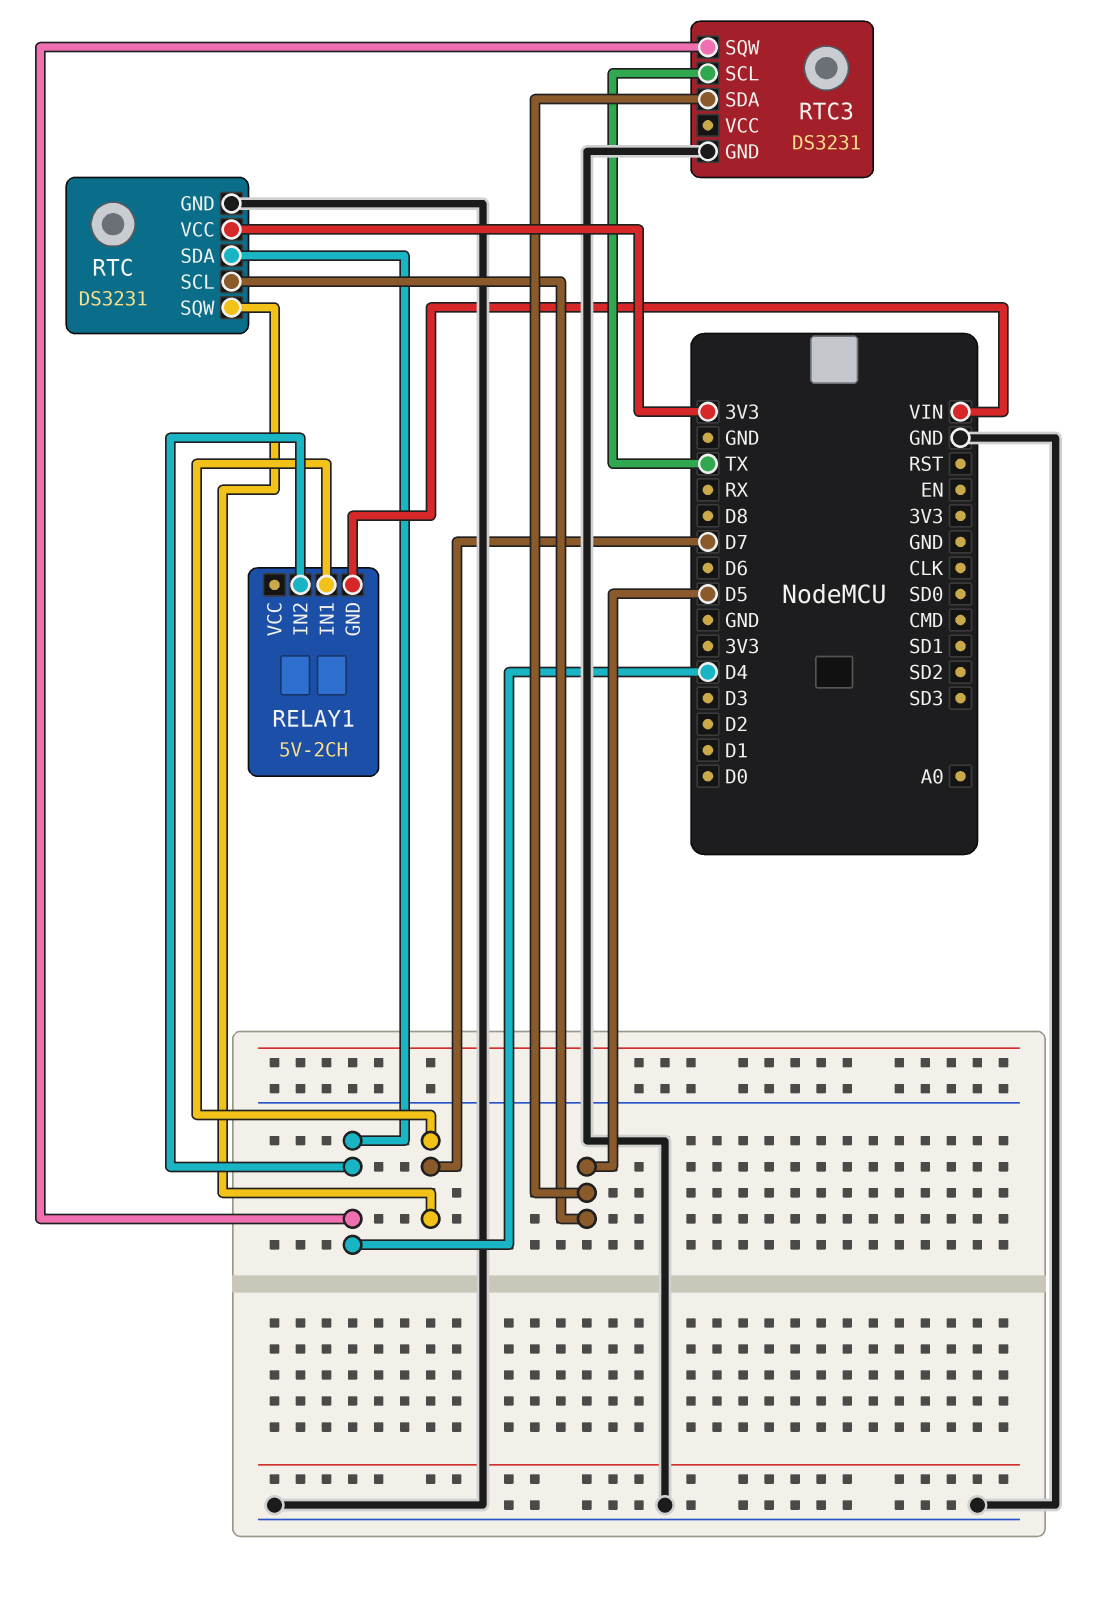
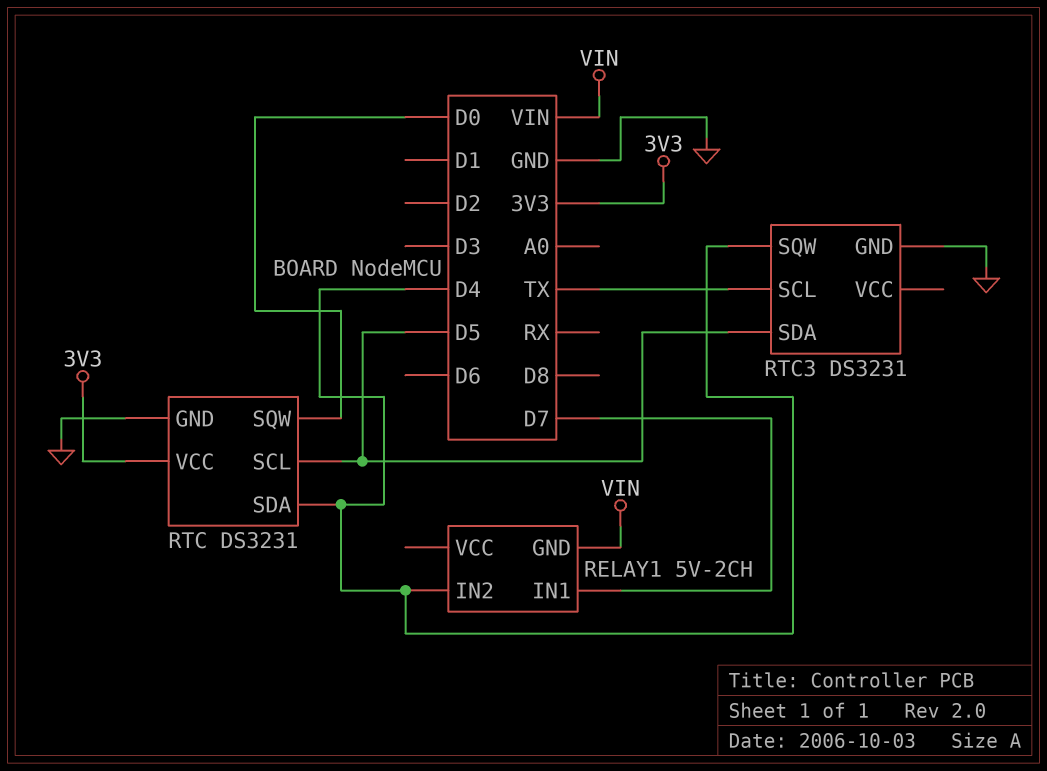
RTC pin SQW: D7 -> D0

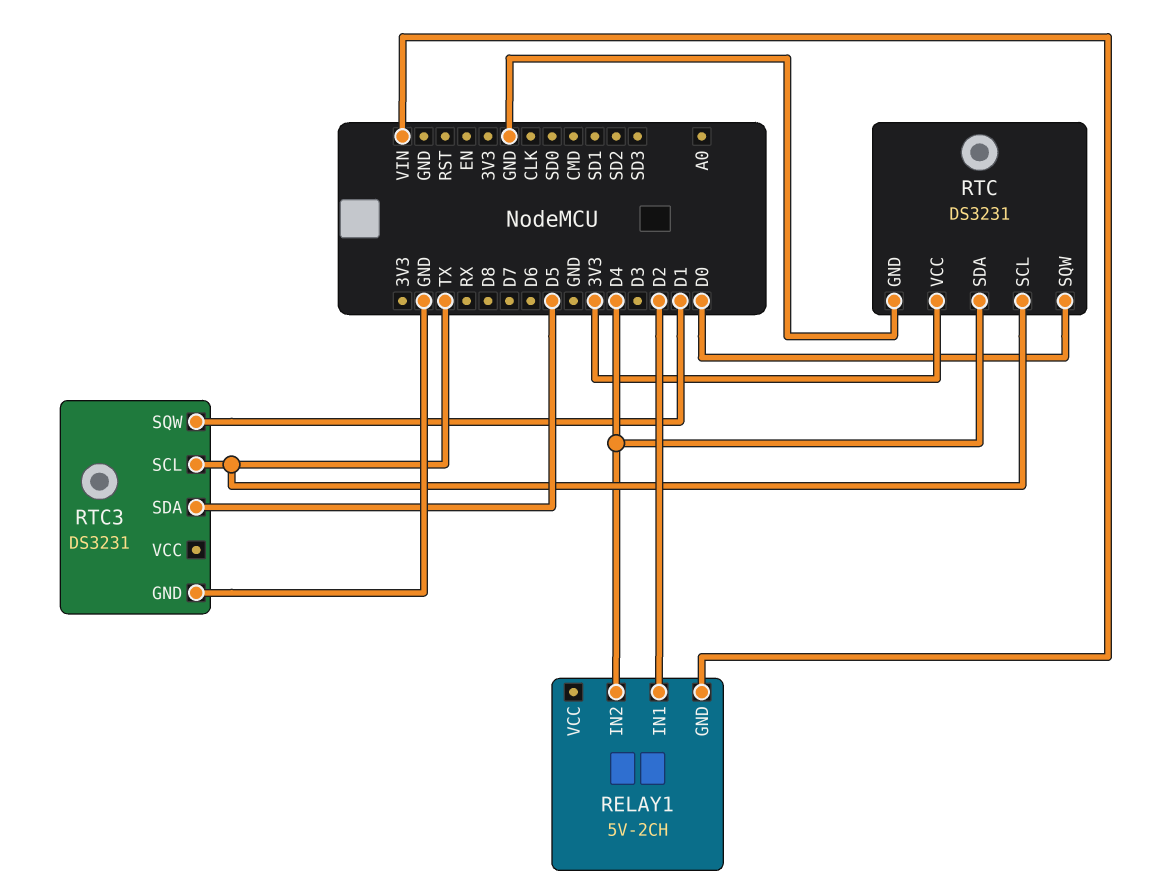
RELAY1 pin IN1: D7 -> D2
RTC pin SCL: D5 -> TX
RTC3 pin SQW: D4 -> D1

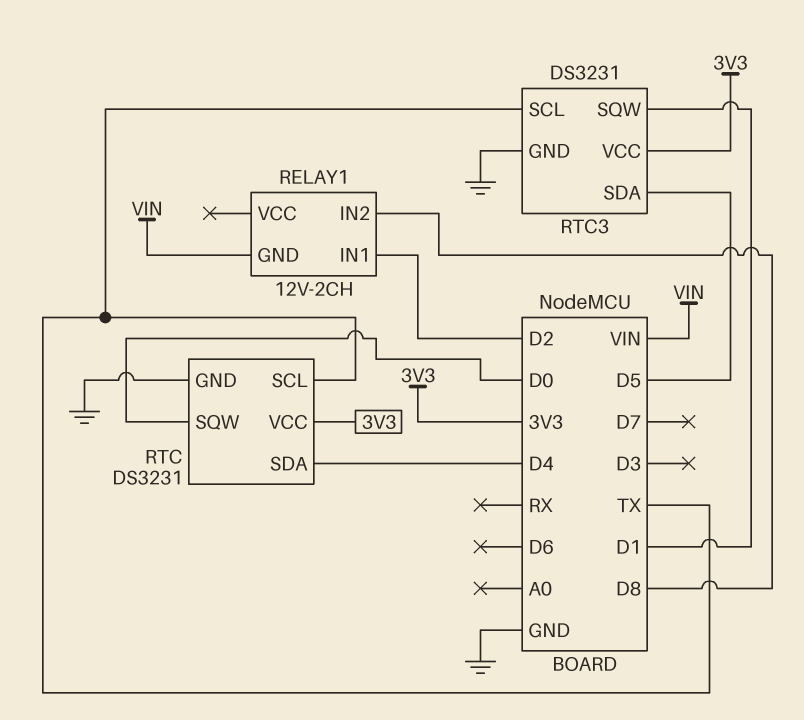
RELAY1: 5V-2CH -> 12V-2CH
RELAY1 pin IN2: D4 -> D8
RTC3 pin VCC: none -> 3V3

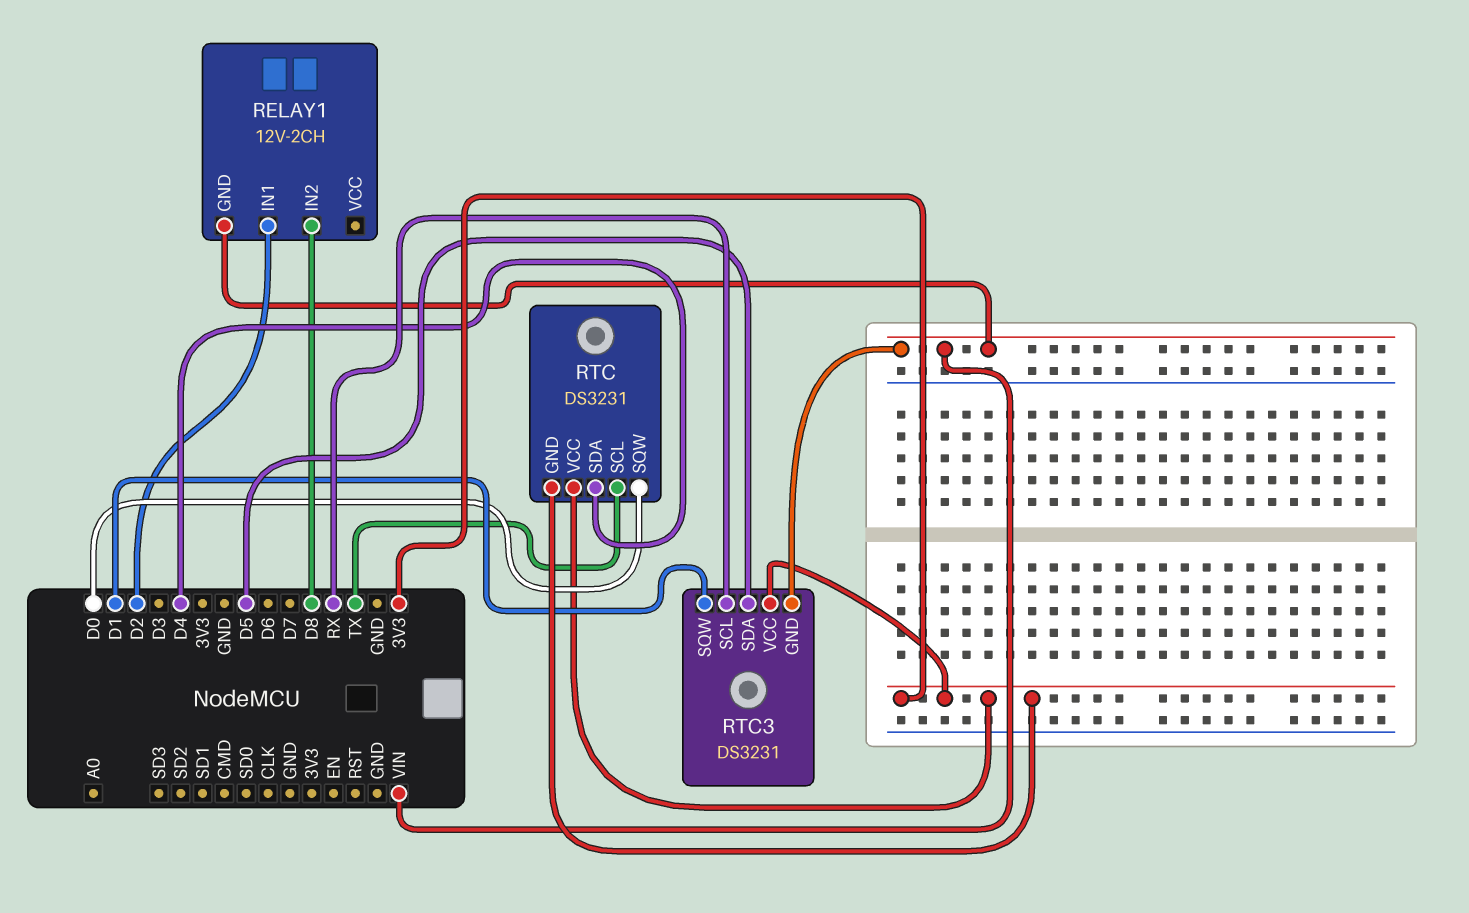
RTC pin GND: GND -> 3V3
RTC3 pin GND: GND -> VIN
RTC3 pin SCL: TX -> RX

